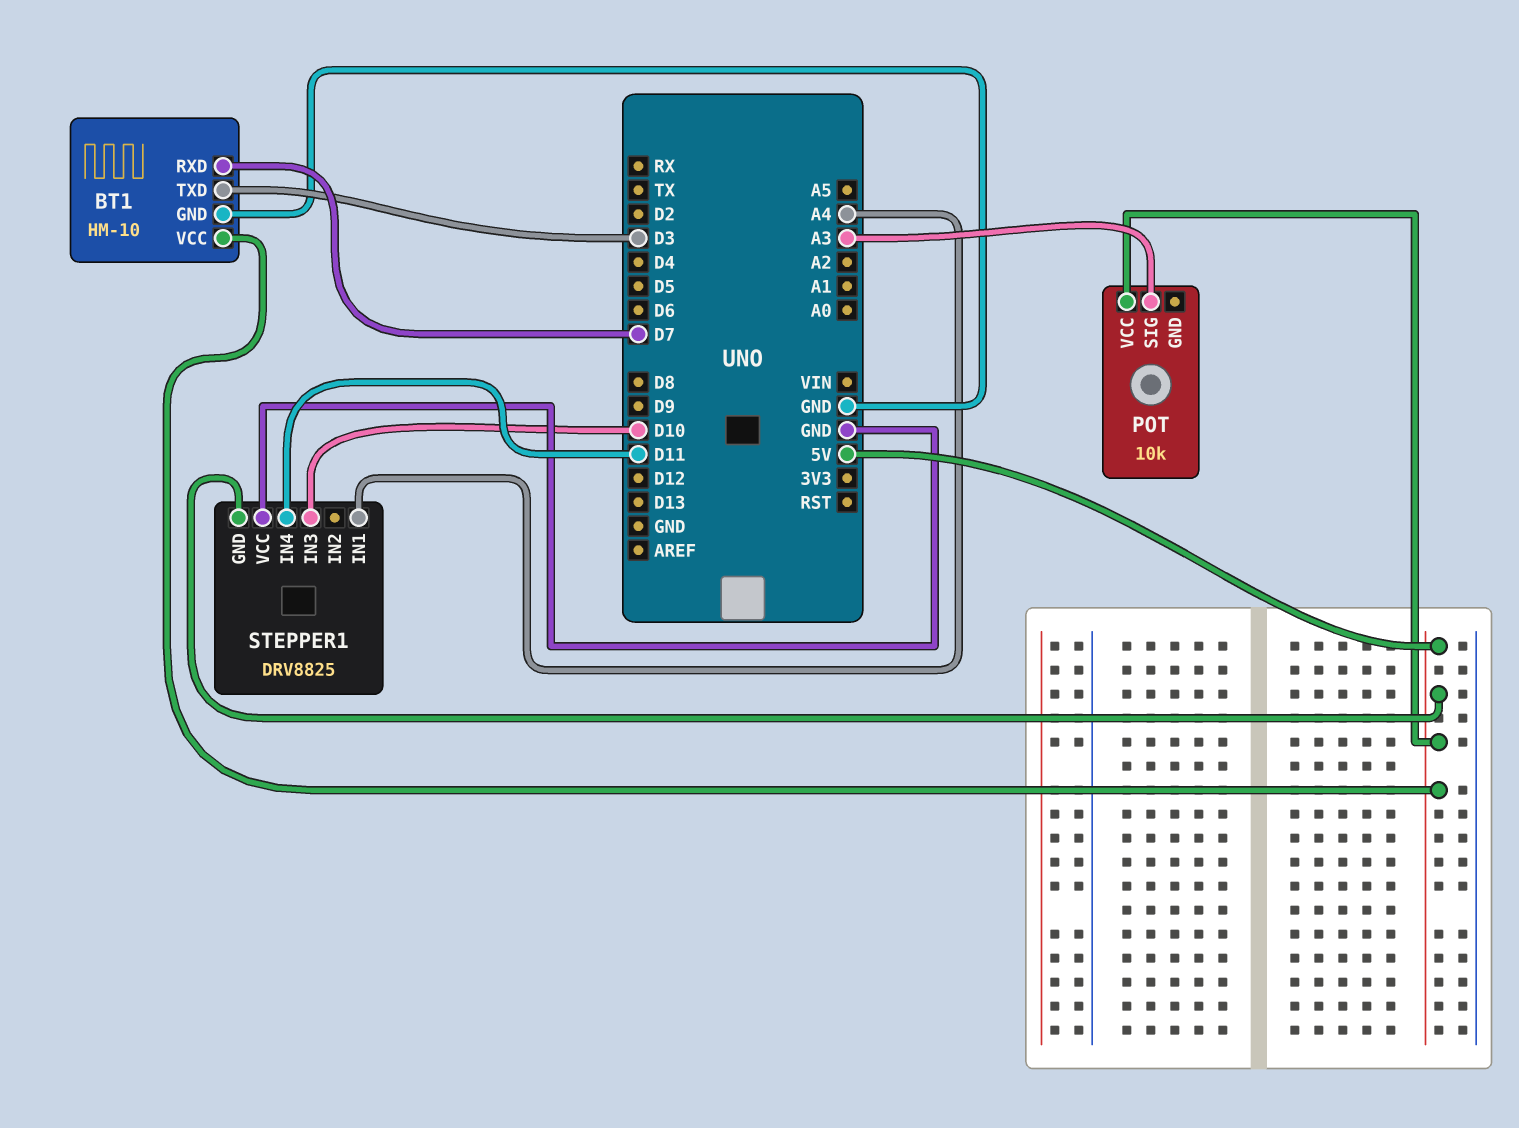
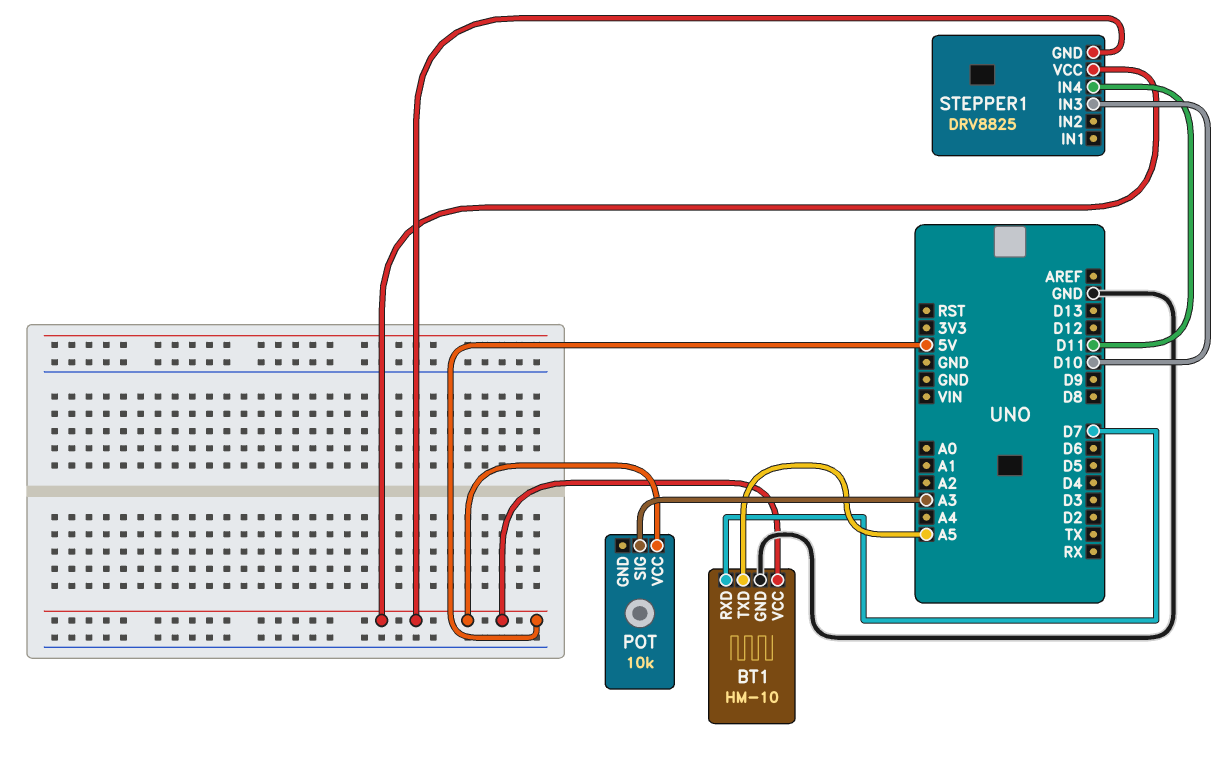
BT1 pin TXD: D3 -> A5
STEPPER1 pin IN1: A4 -> none
STEPPER1 pin VCC: GND -> 5V

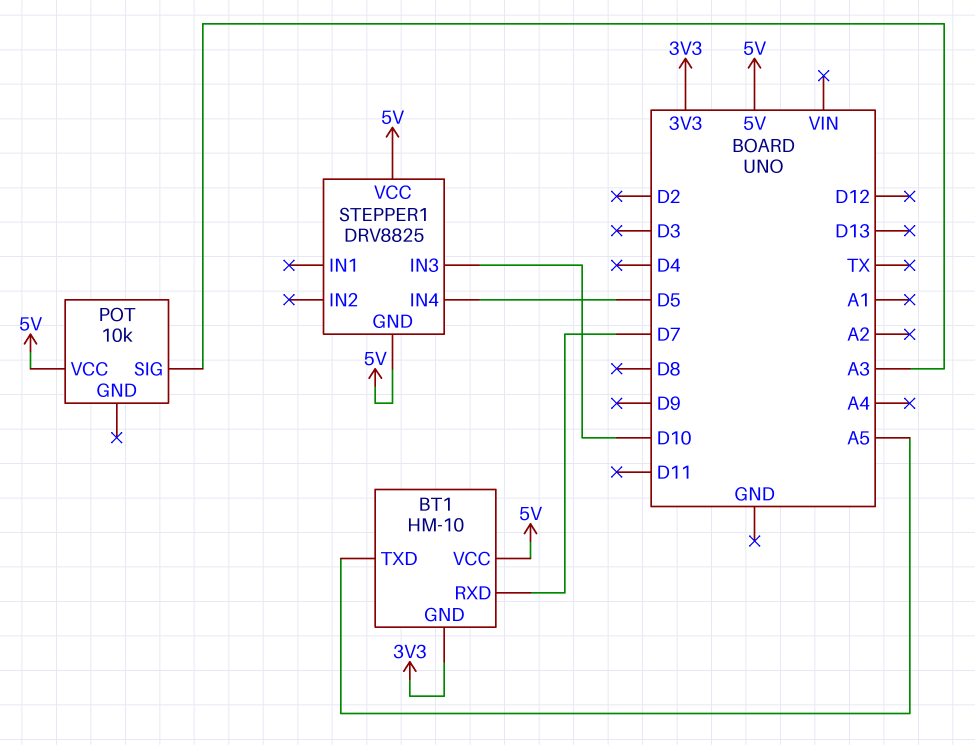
BT1 pin GND: GND -> 3V3
STEPPER1 pin IN4: D11 -> D5

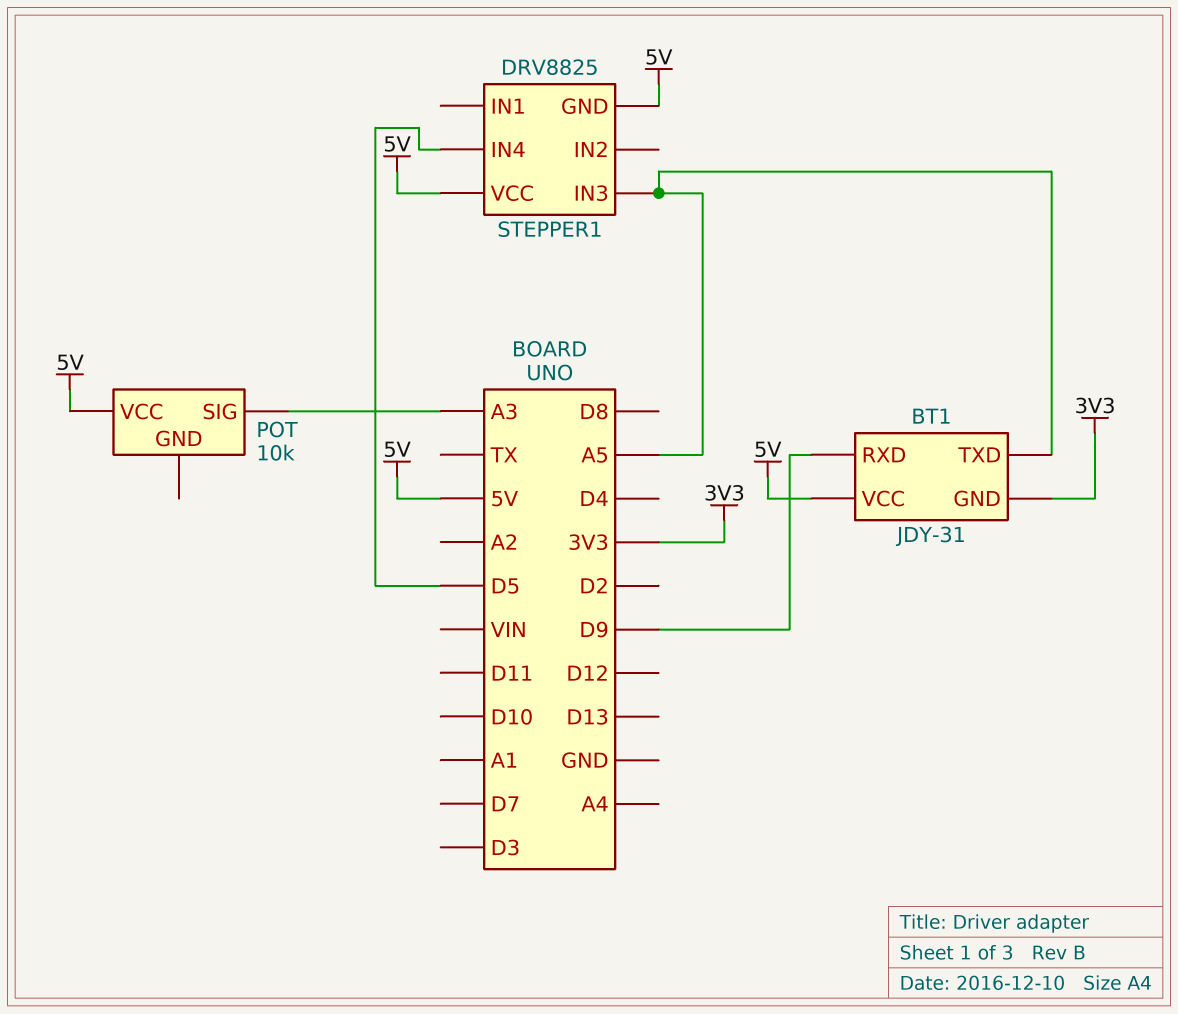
BT1: HM-10 -> JDY-31
BT1 pin RXD: D7 -> D9
STEPPER1 pin IN3: D10 -> A5

